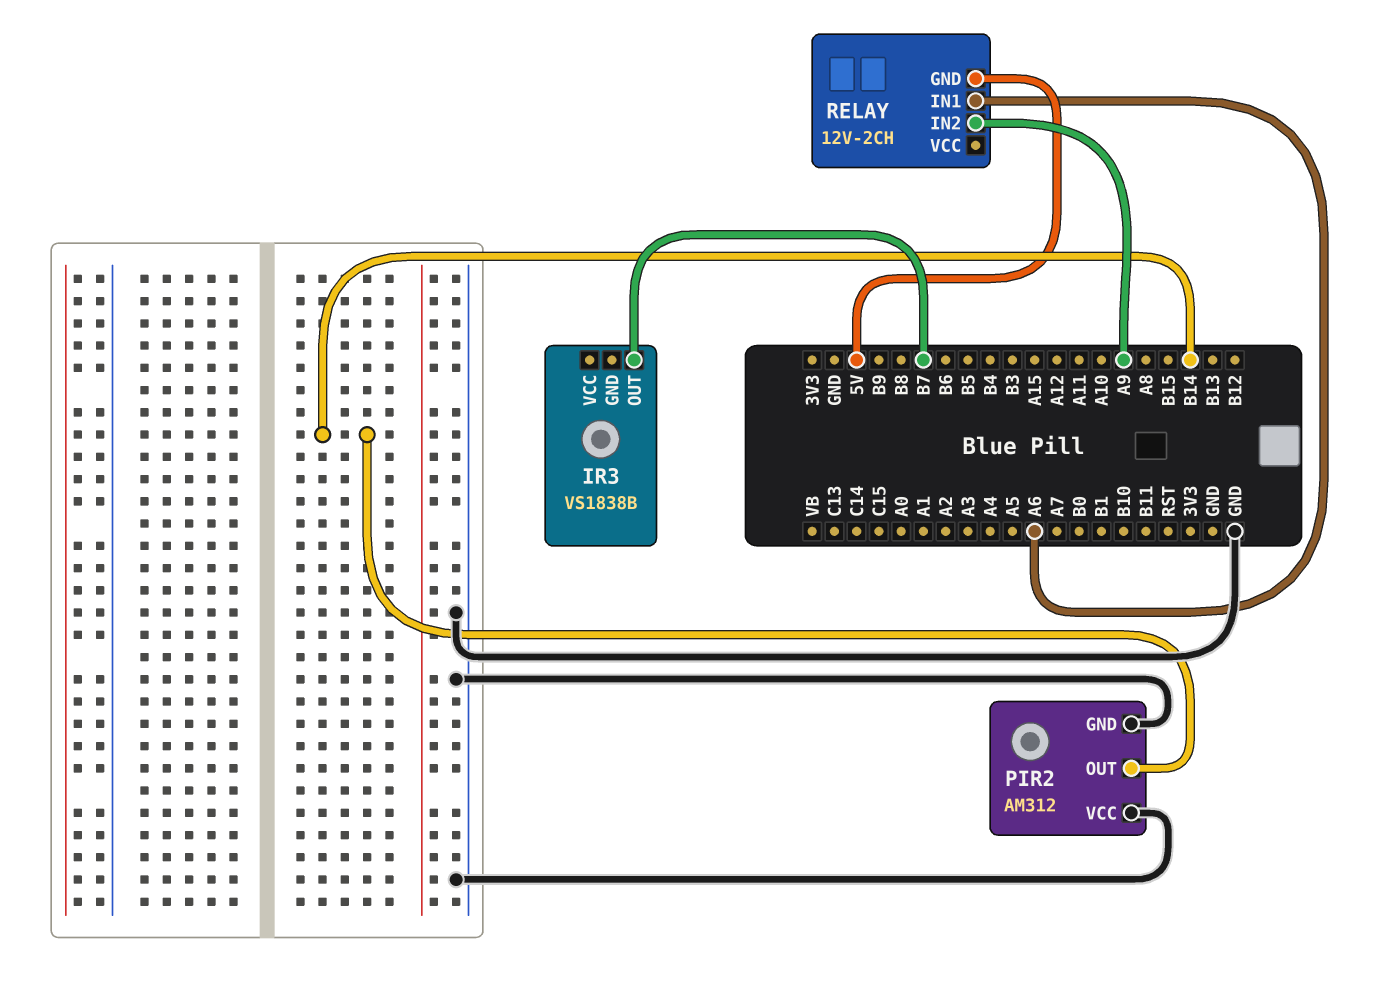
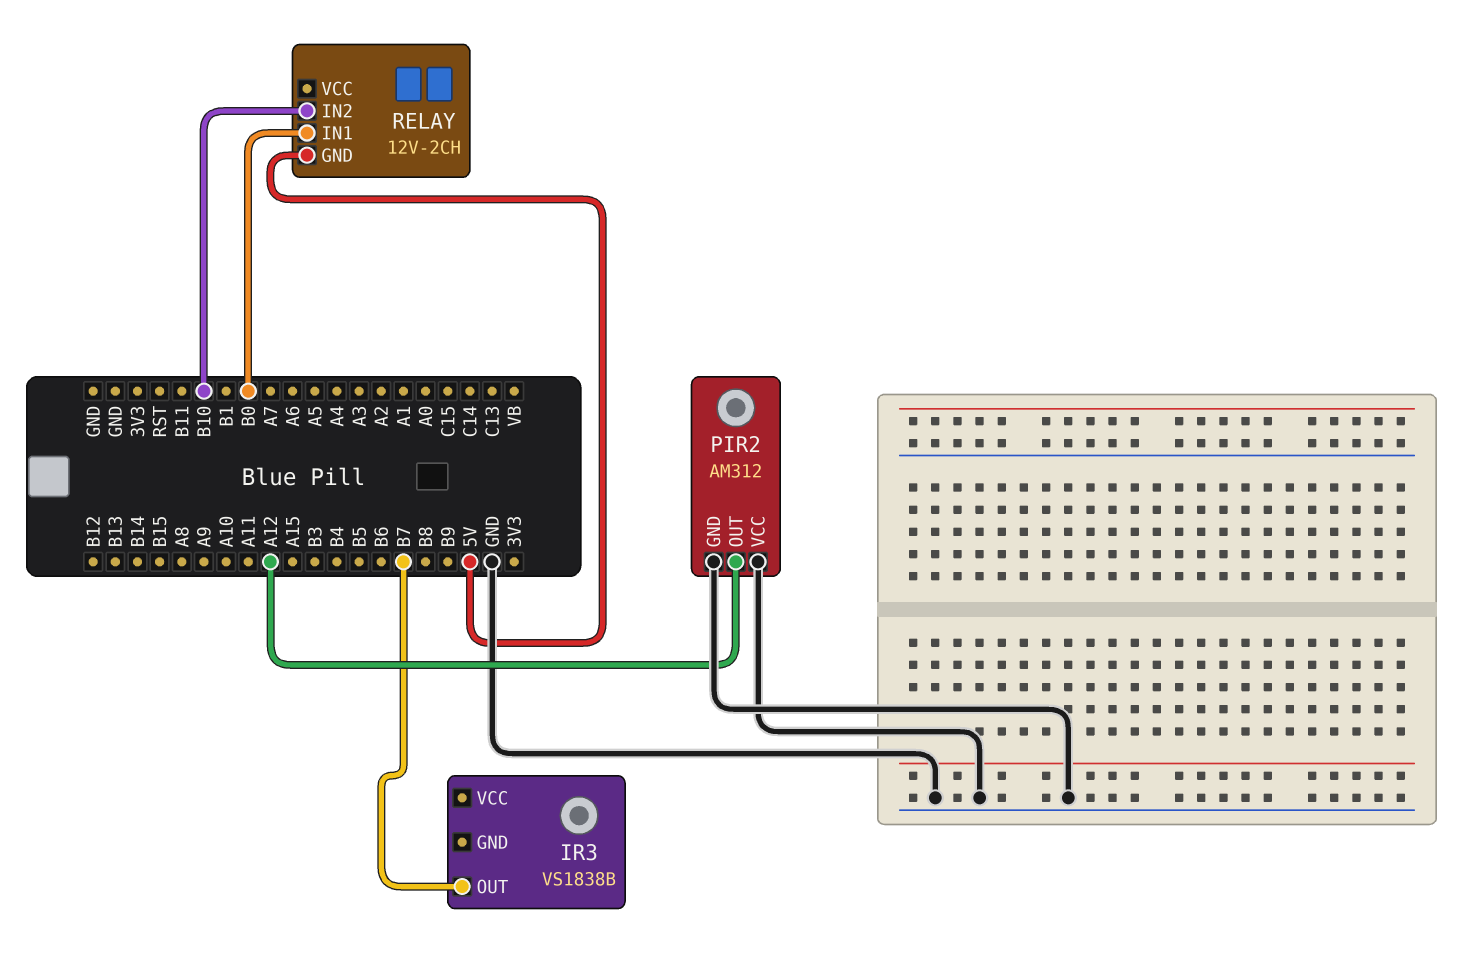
PIR2 pin OUT: B14 -> A12
RELAY pin IN1: A6 -> B0
RELAY pin IN2: A9 -> B10

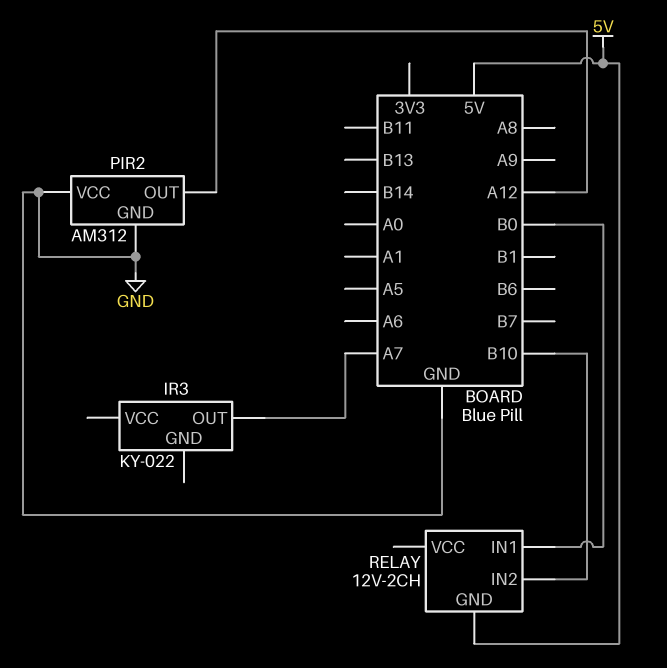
IR3: VS1838B -> KY-022
IR3 pin OUT: B7 -> A7

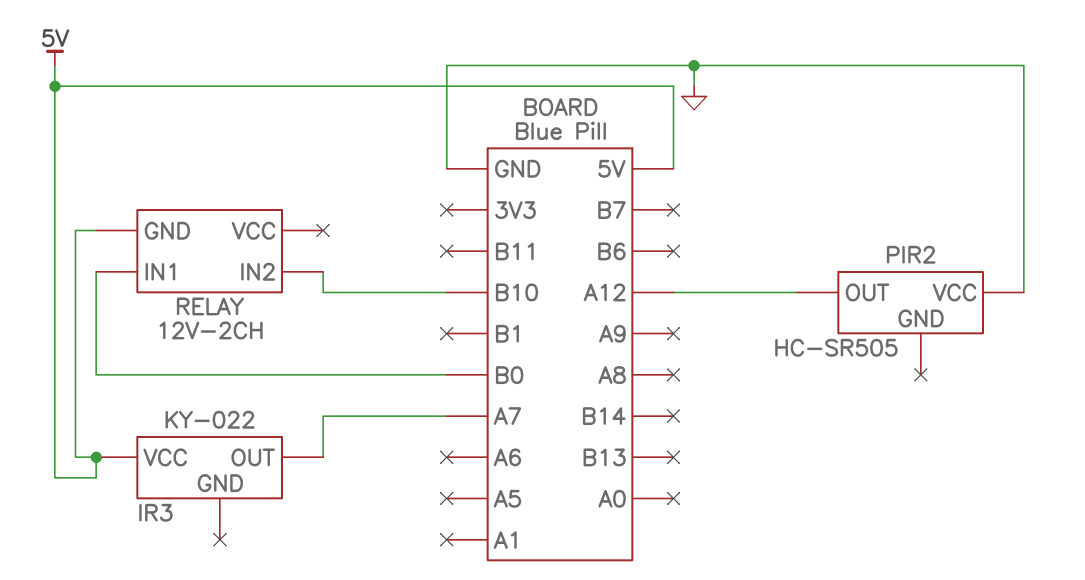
IR3 pin VCC: none -> 5V
PIR2: AM312 -> HC-SR505
PIR2 pin GND: GND -> none

